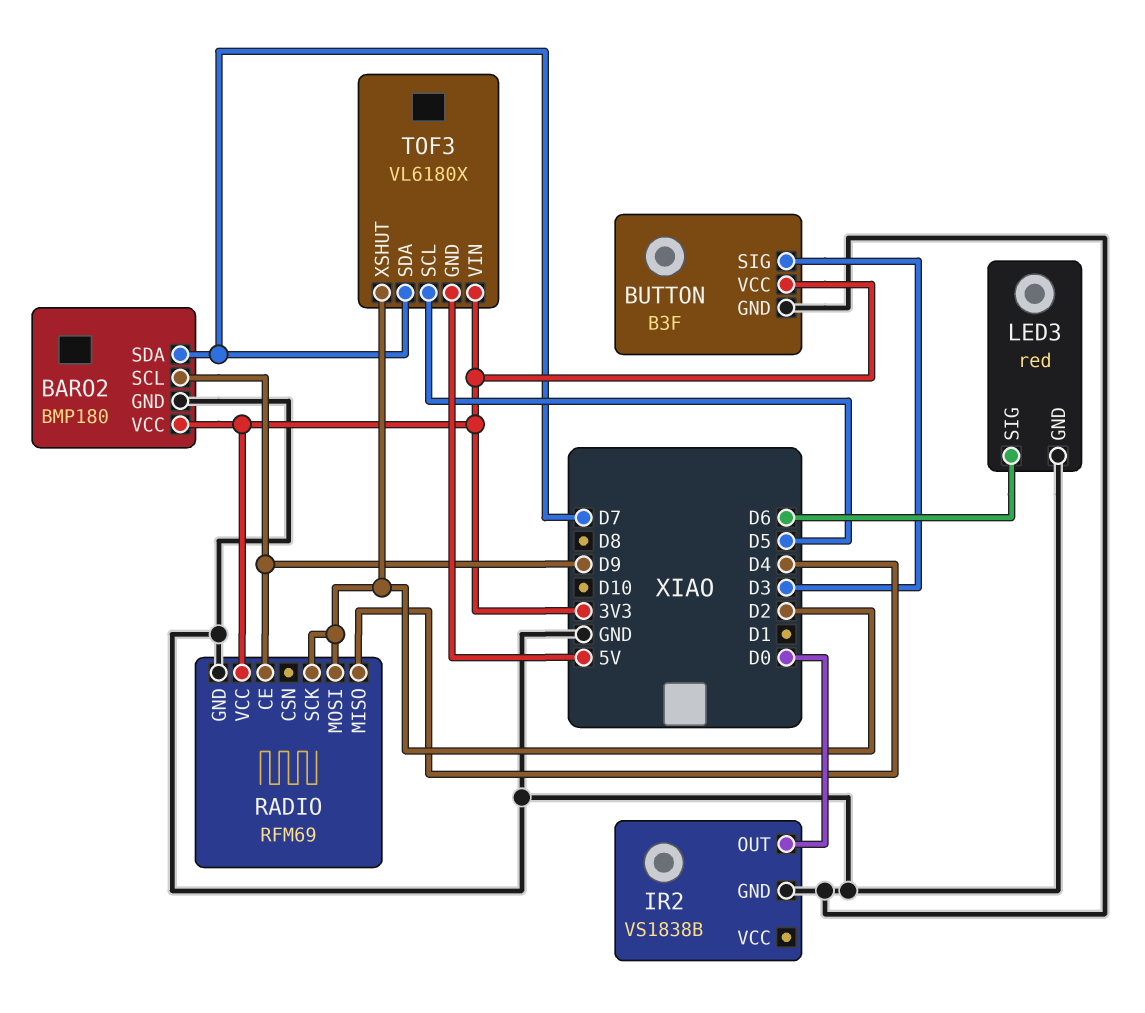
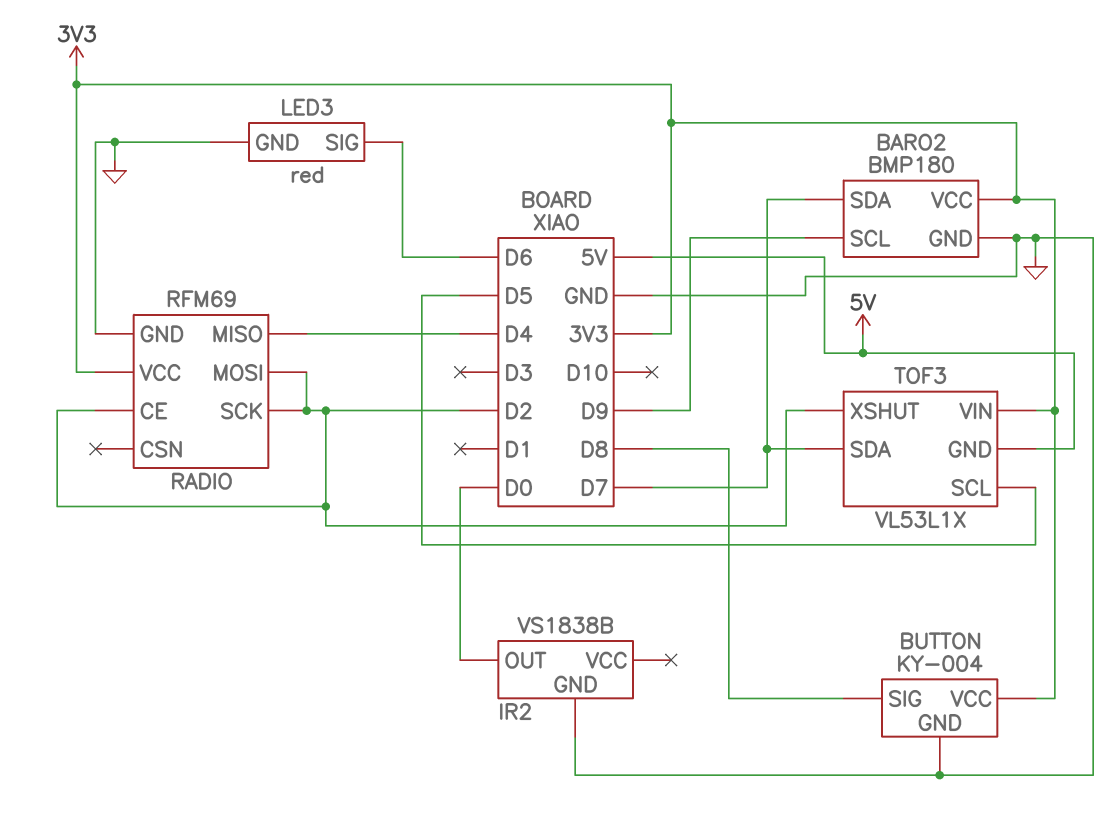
BUTTON: B3F -> KY-004
BUTTON pin SIG: D3 -> D8
RADIO pin CE: D9 -> D2
TOF3: VL6180X -> VL53L1X

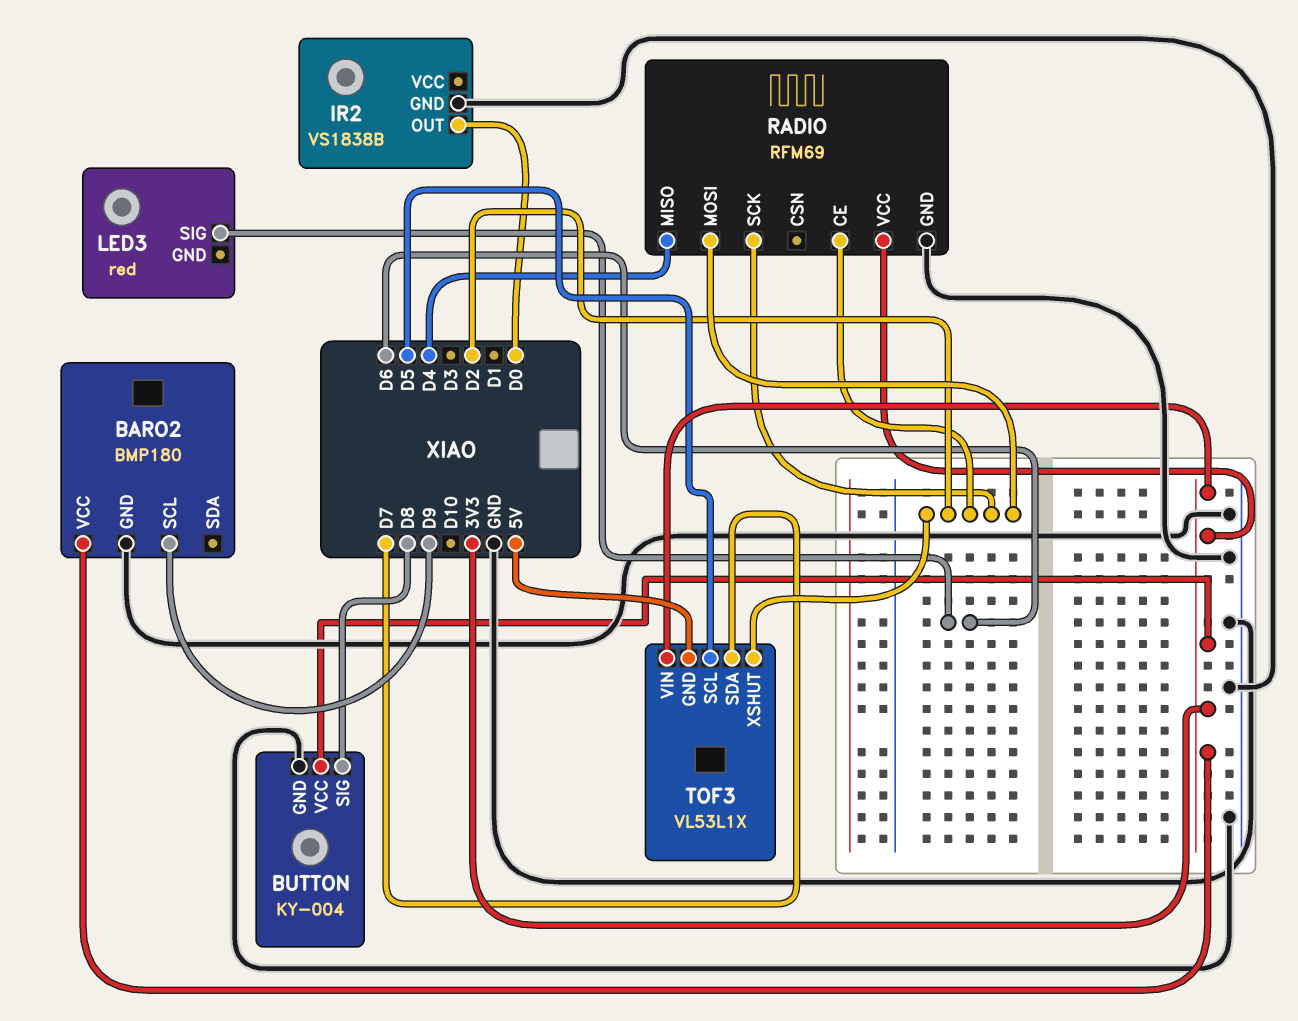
BARO2 pin SDA: D7 -> none
LED3 pin GND: GND -> none

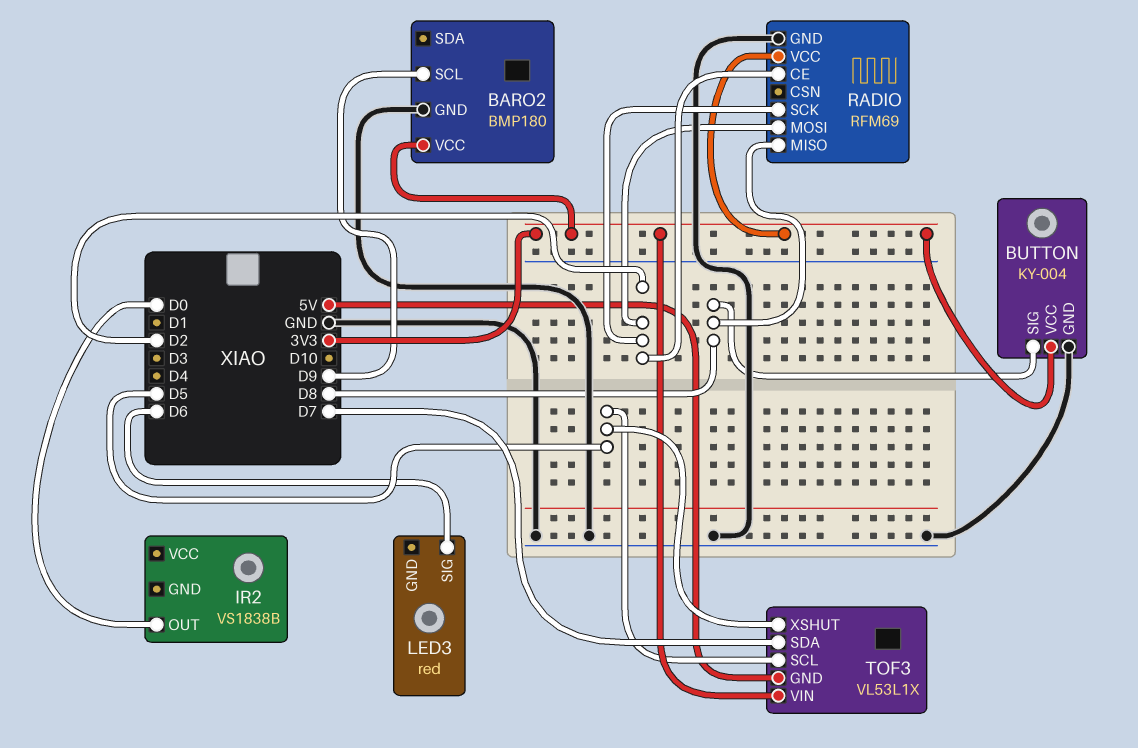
IR2 pin GND: GND -> none
RADIO pin MISO: D4 -> D8
TOF3 pin XSHUT: D2 -> D5

